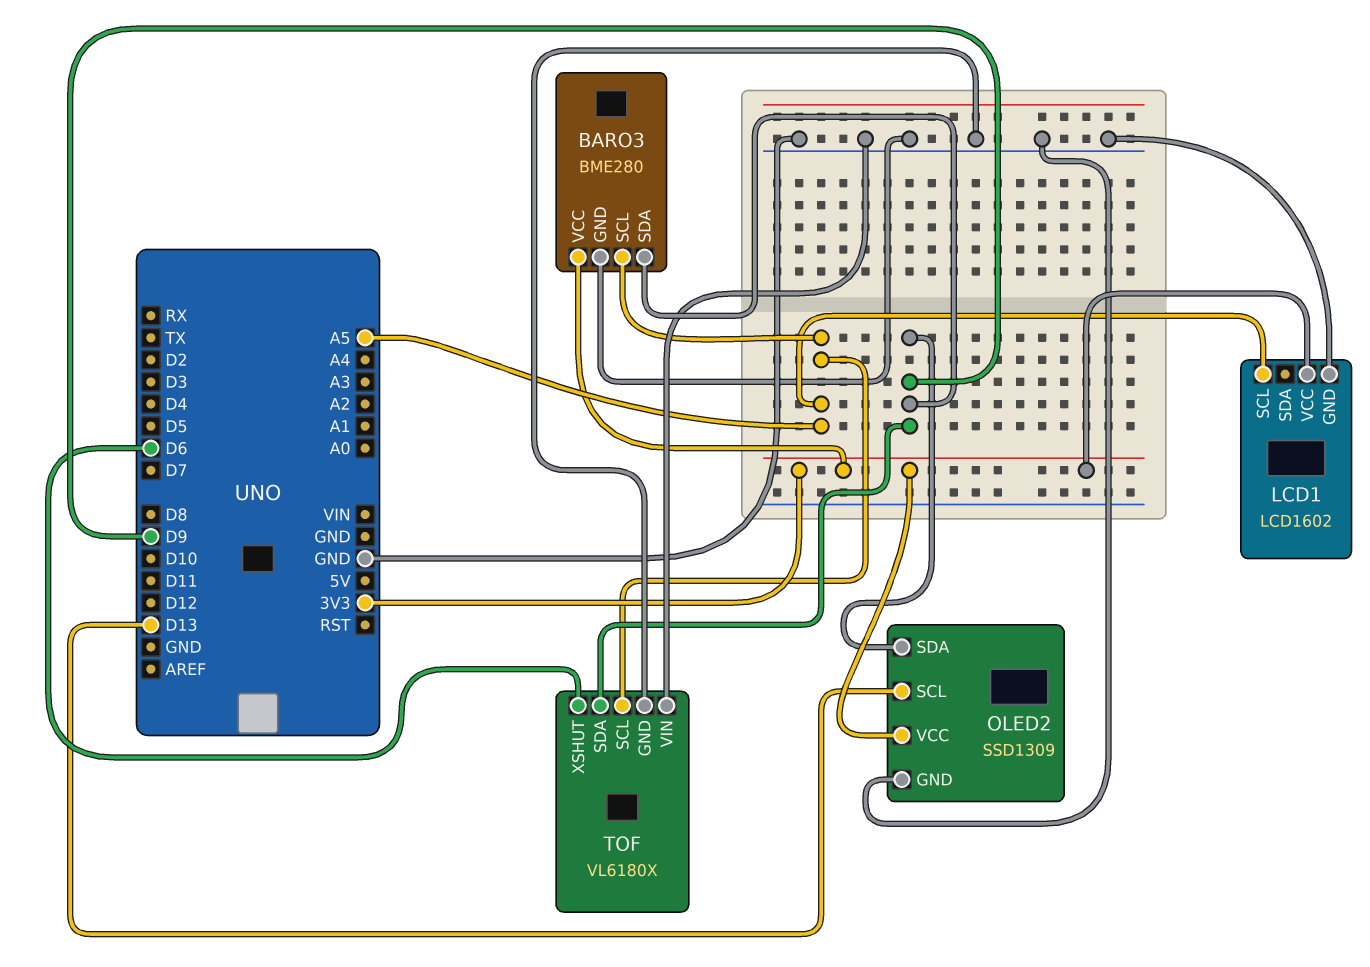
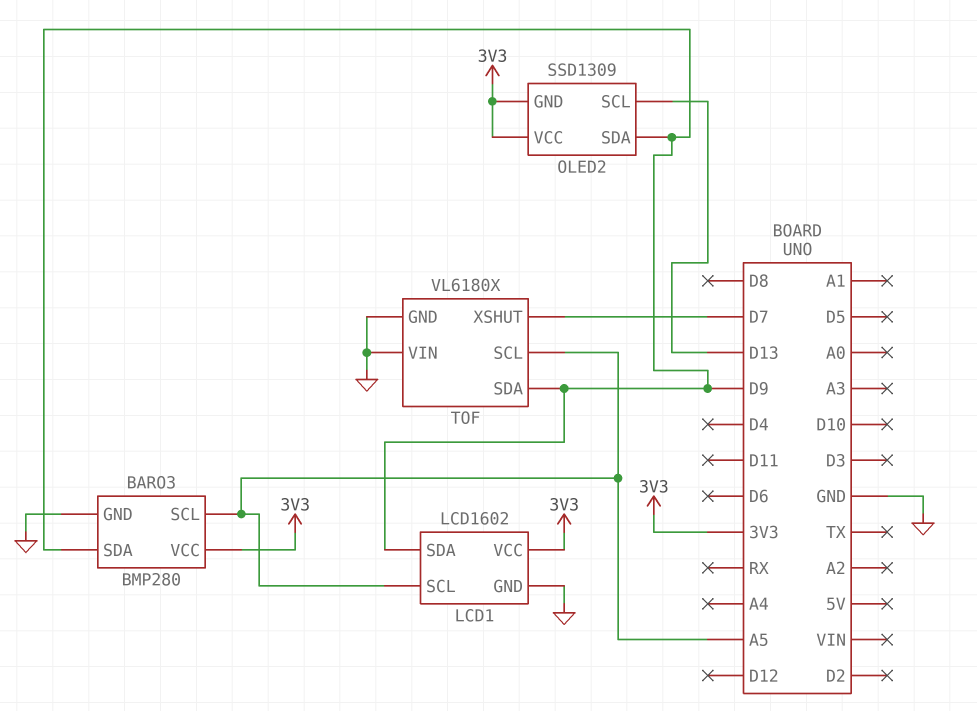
BARO3: BME280 -> BMP280
LCD1 pin SDA: none -> D9
OLED2 pin GND: GND -> 3V3
TOF pin XSHUT: D6 -> D7

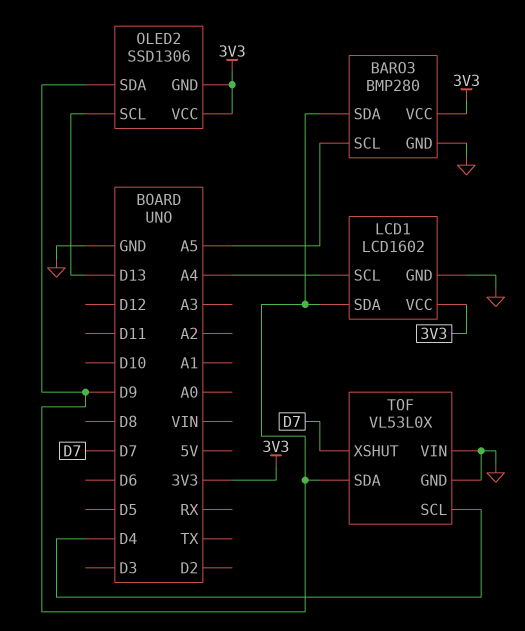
LCD1 pin SCL: A5 -> A4
OLED2: SSD1309 -> SSD1306
TOF: VL6180X -> VL53L0X
TOF pin SCL: A5 -> D4

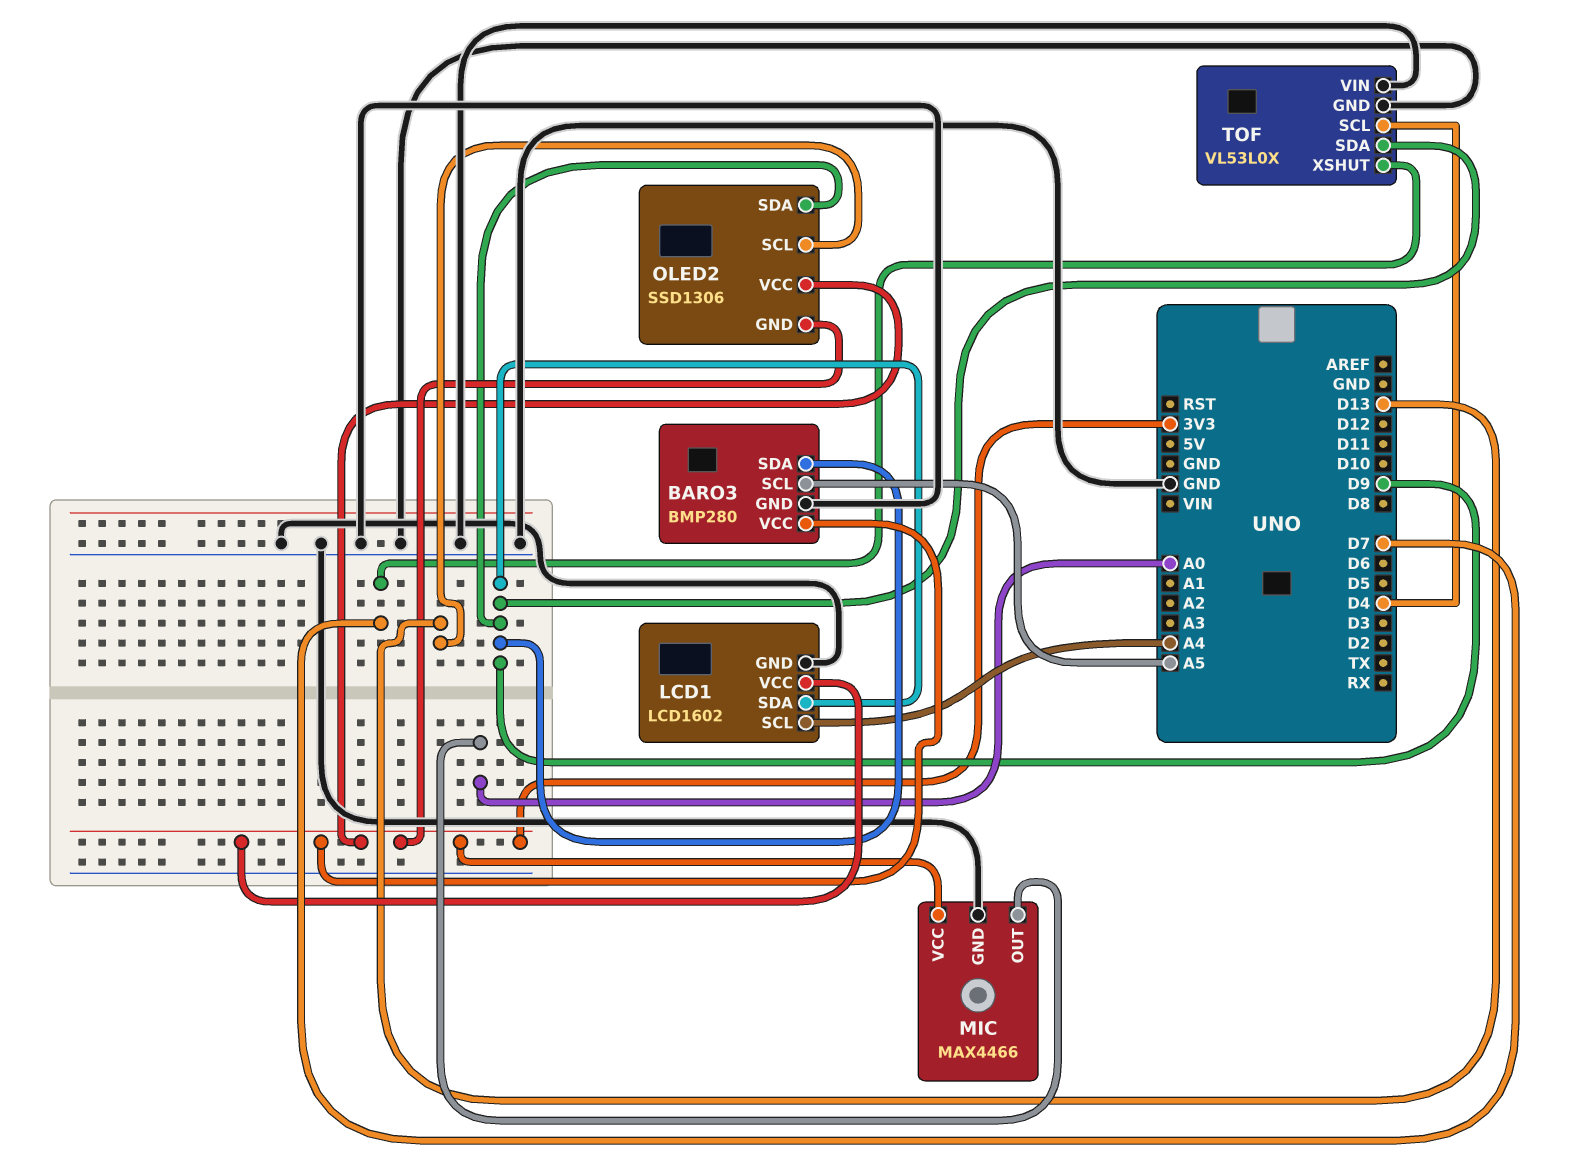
MIC: none -> MAX4466
MIC pin GND: none -> GND
MIC pin OUT: none -> A0
MIC pin VCC: none -> 3V3

